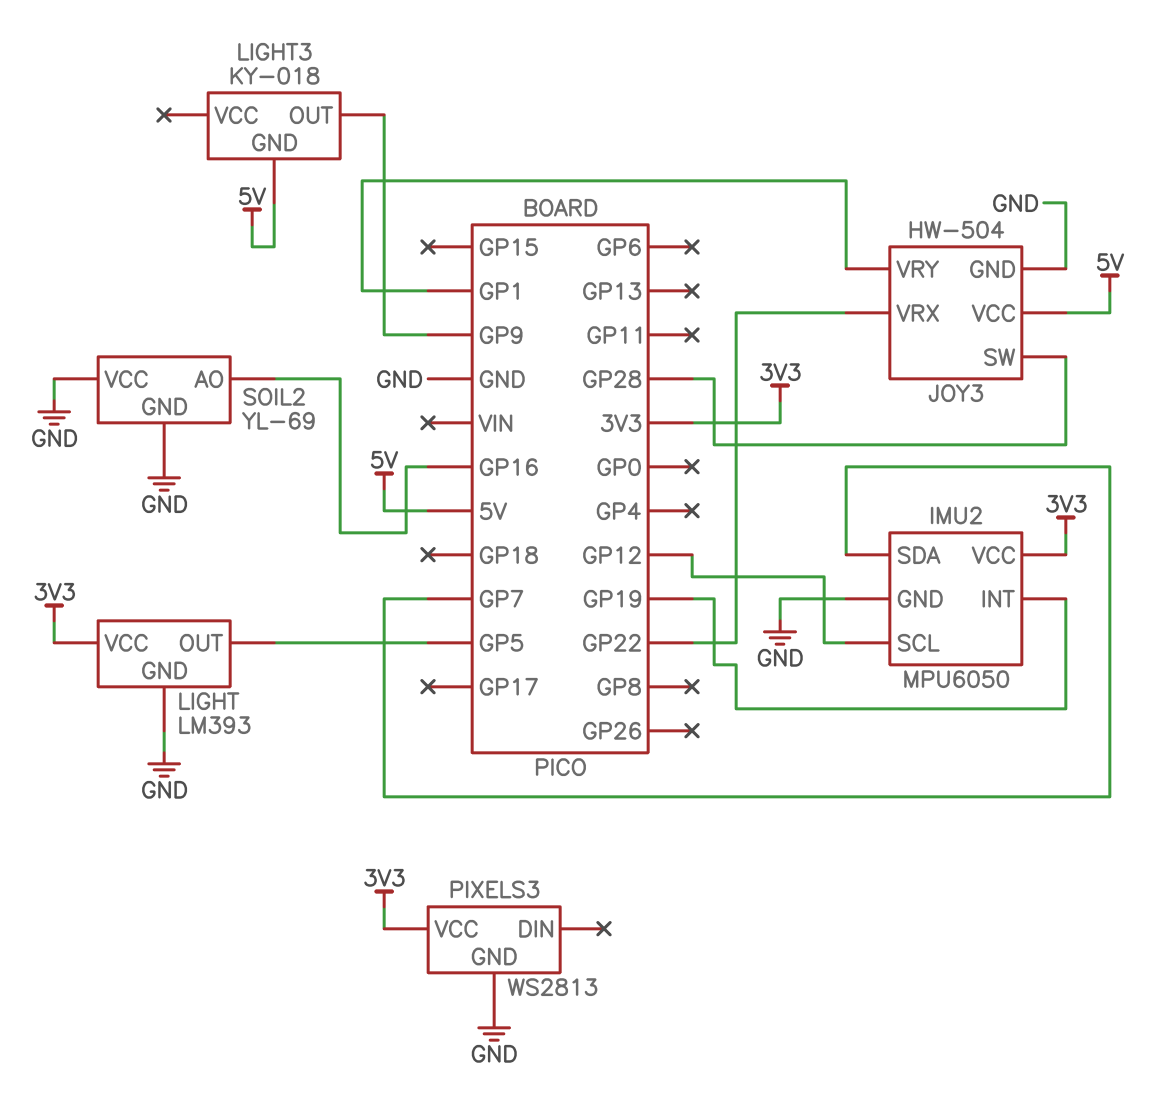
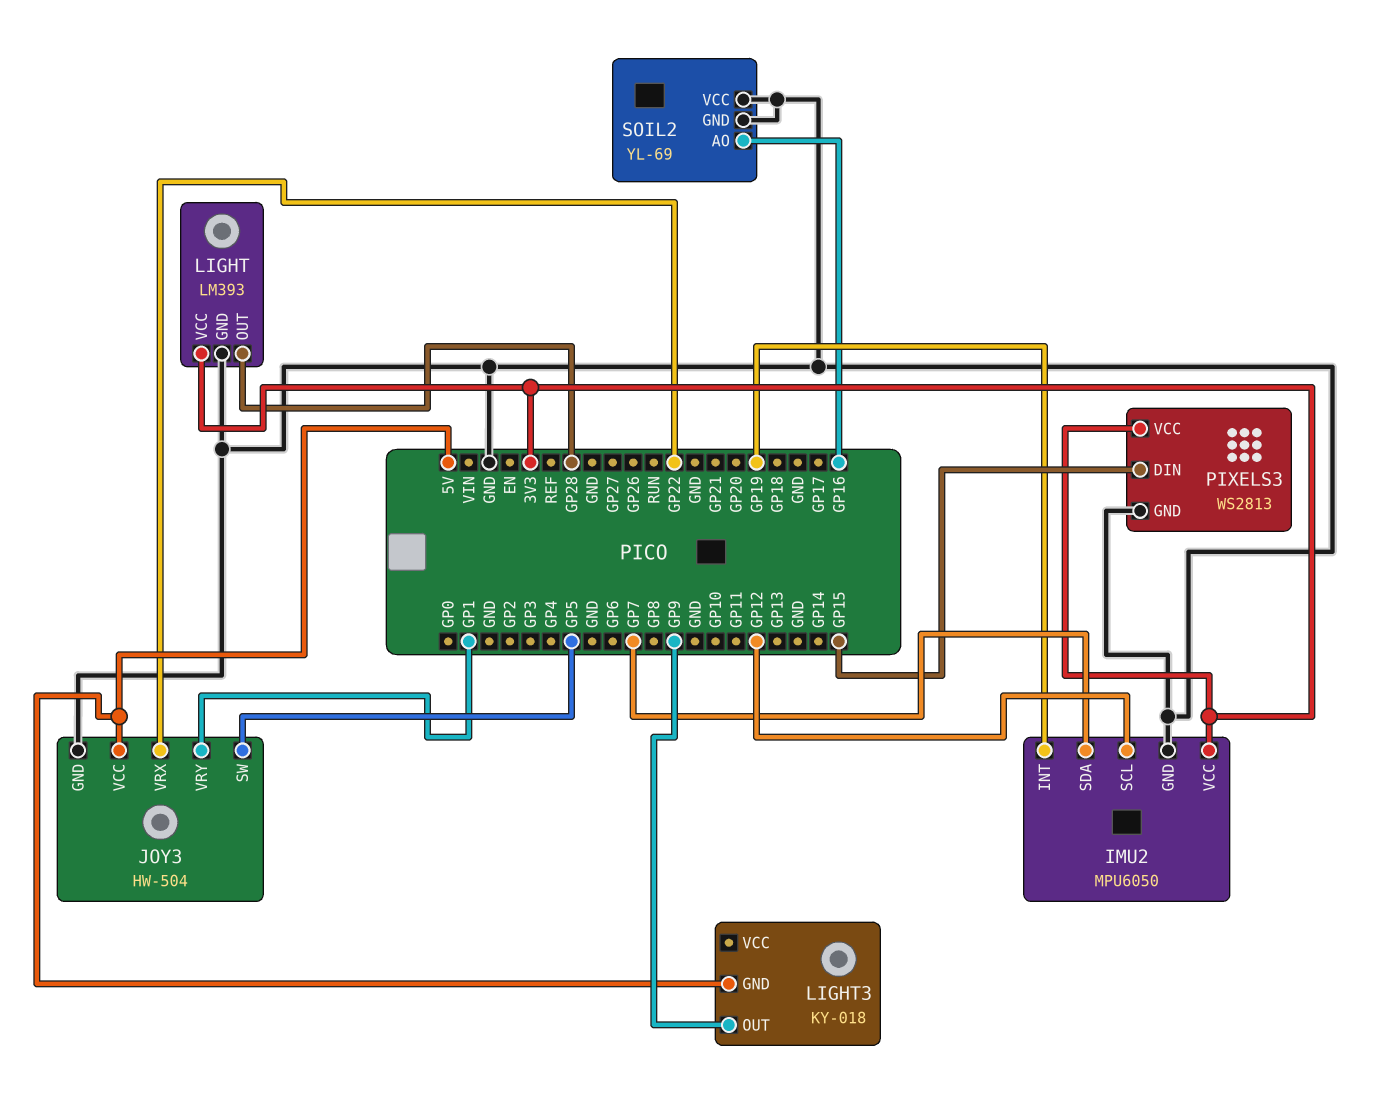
JOY3 pin SW: GP28 -> GP5
LIGHT pin OUT: GP5 -> GP28
PIXELS3 pin DIN: none -> GP15

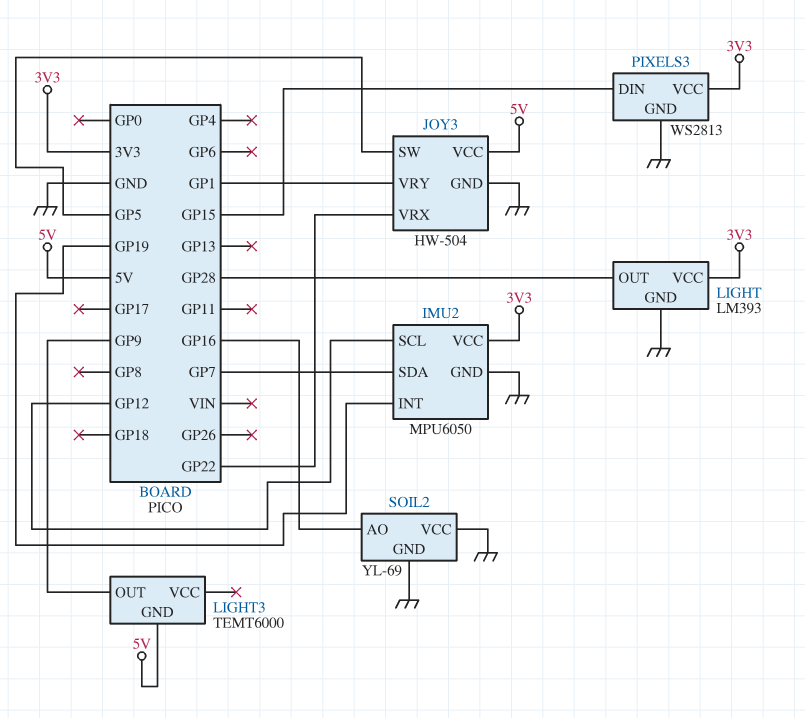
LIGHT3: KY-018 -> TEMT6000

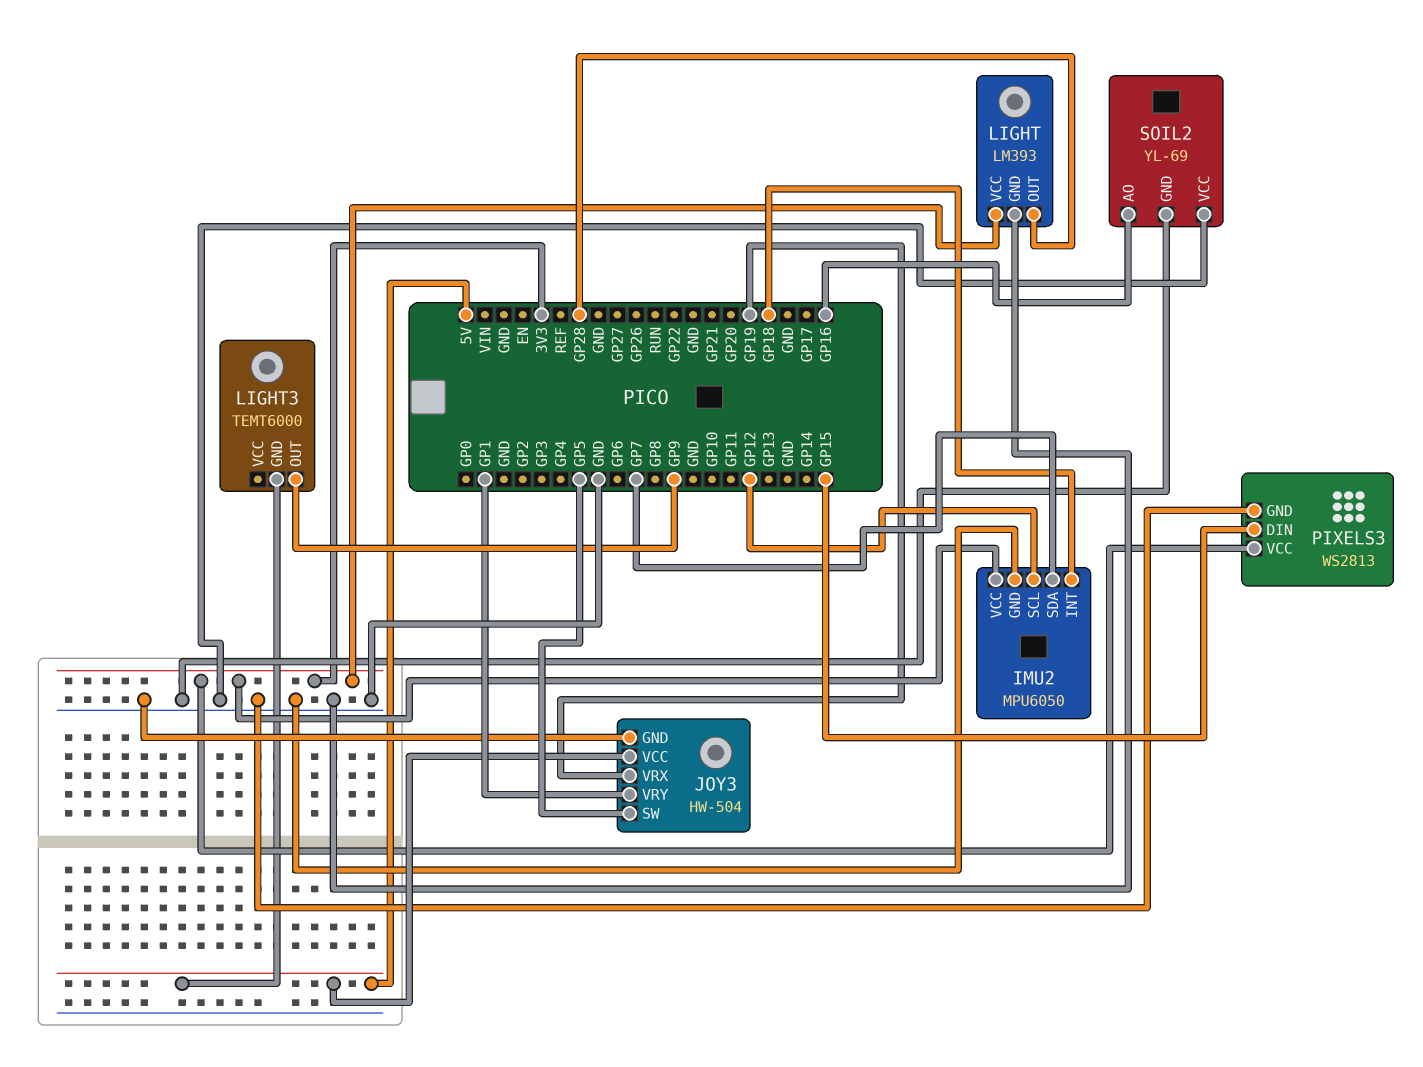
IMU2 pin INT: GP19 -> GP18
JOY3 pin VRX: GP22 -> GP19

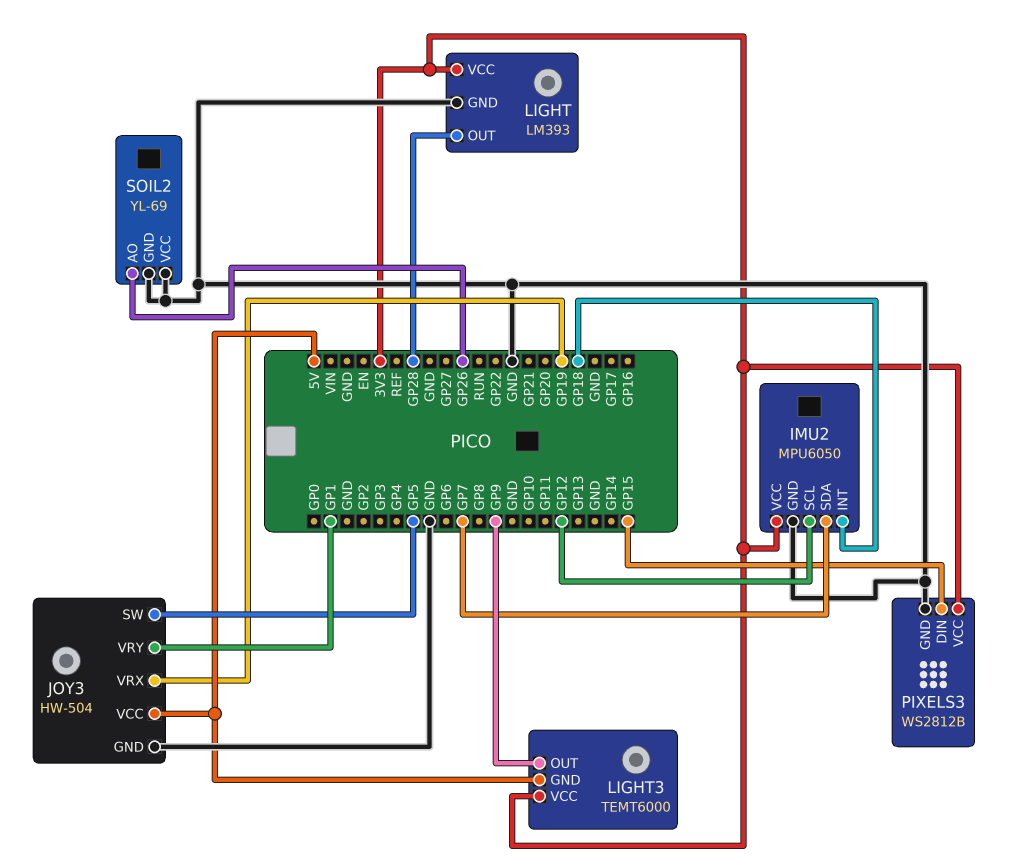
LIGHT3 pin VCC: none -> 3V3
PIXELS3: WS2813 -> WS2812B
SOIL2 pin AO: GP16 -> GP26

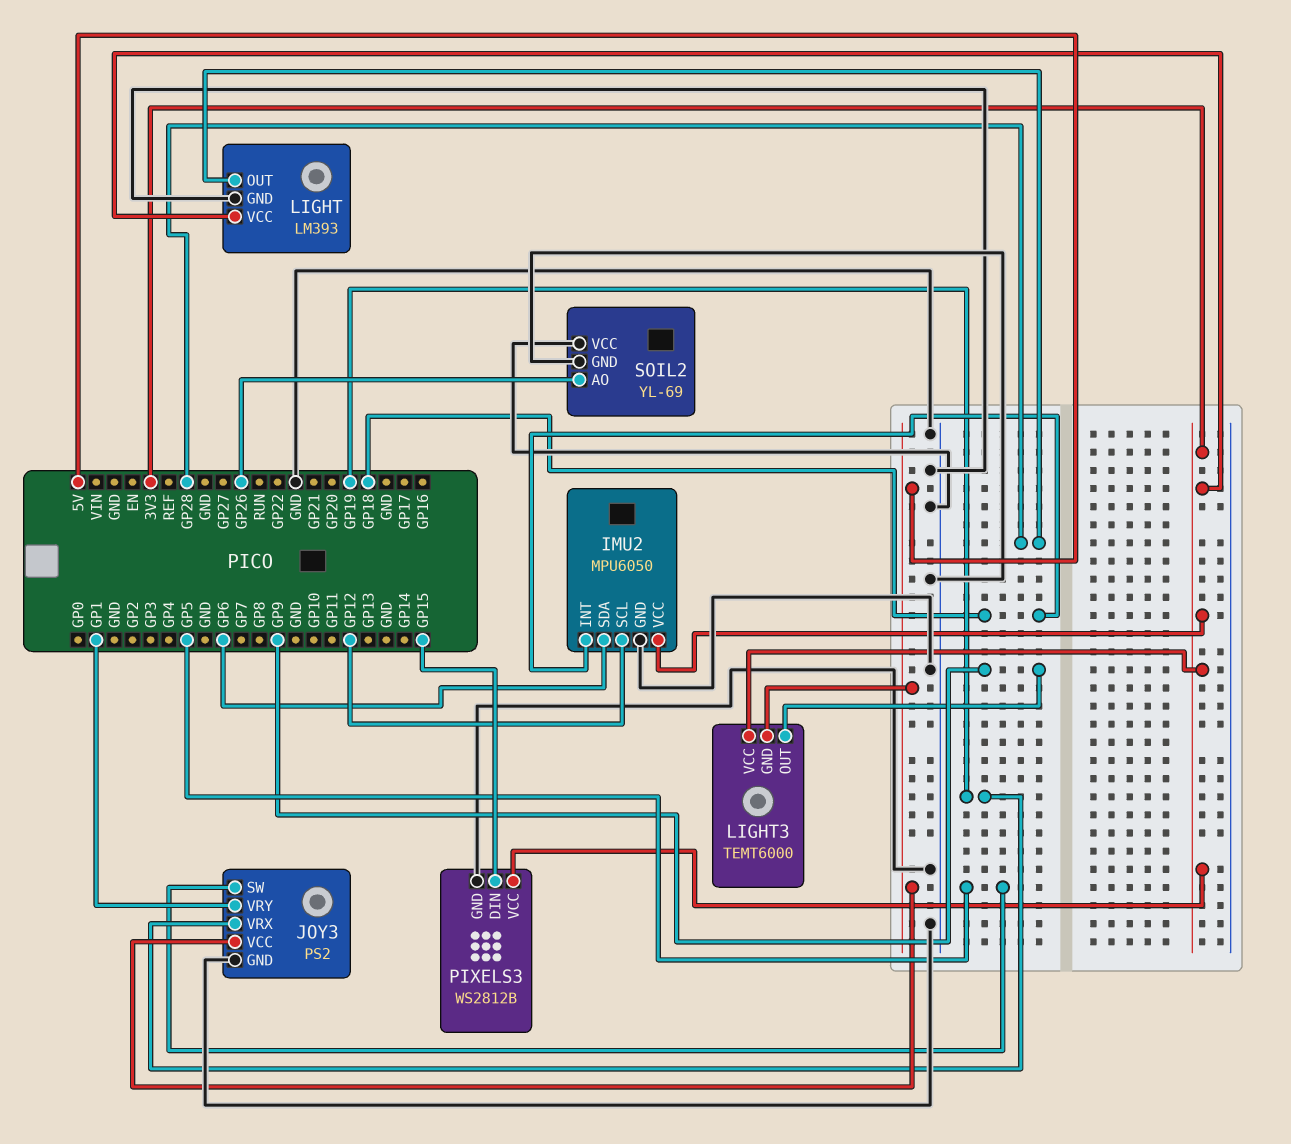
IMU2 pin SDA: GP7 -> GP6
JOY3: HW-504 -> PS2

